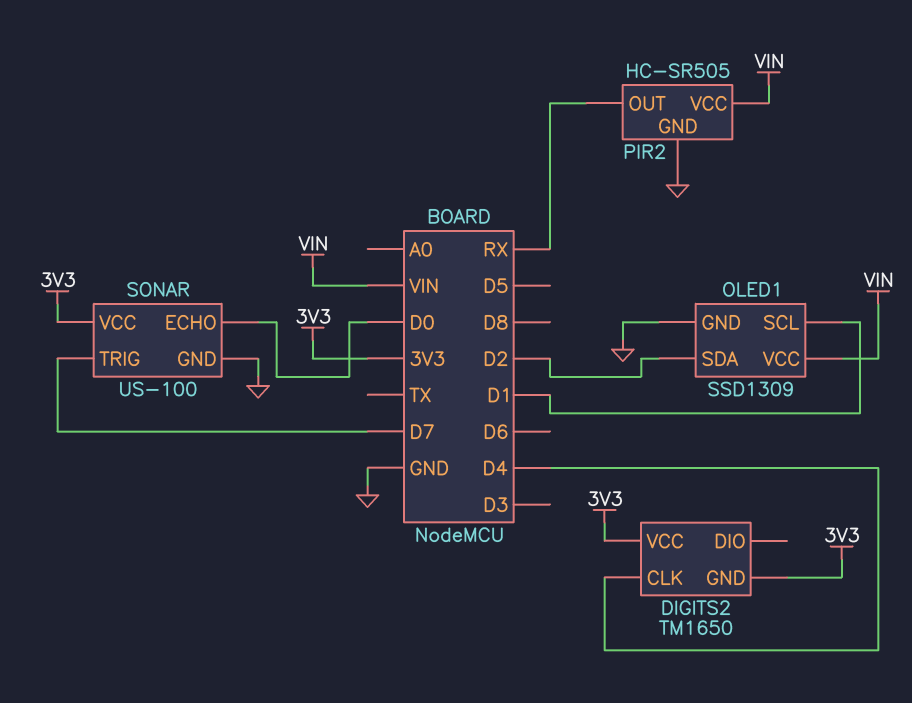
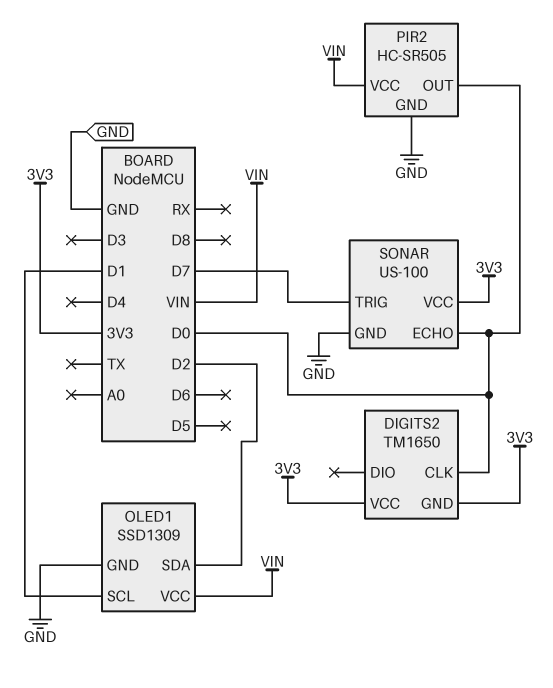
DIGITS2 pin CLK: D4 -> D0
PIR2 pin OUT: RX -> D0

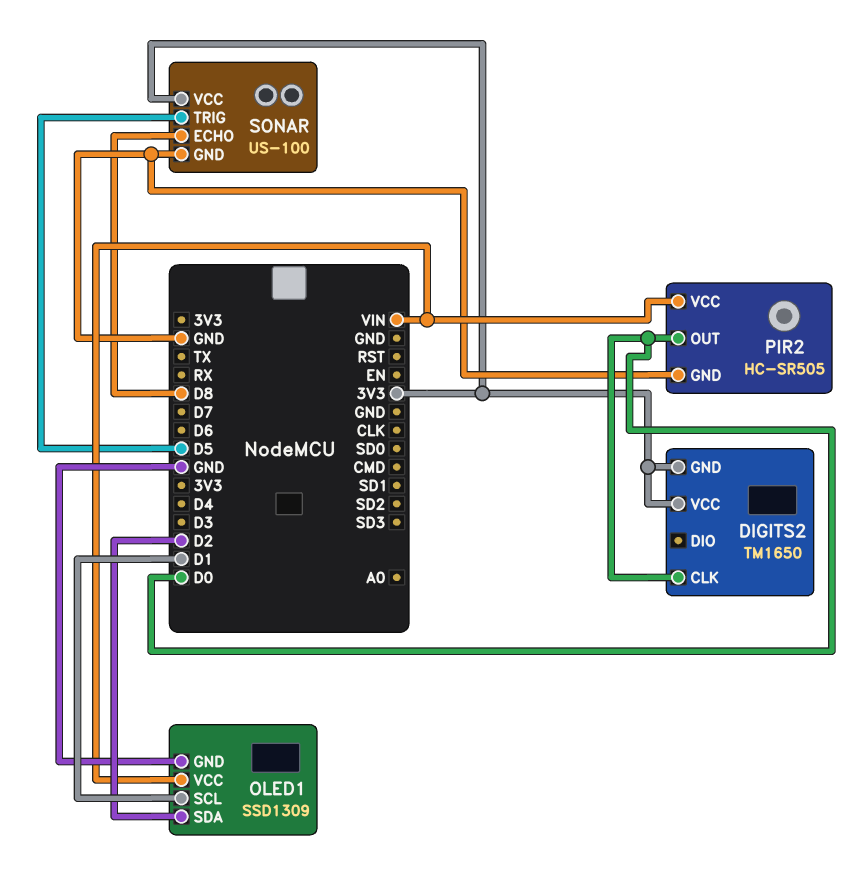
SONAR pin ECHO: D0 -> D8
SONAR pin TRIG: D7 -> D5

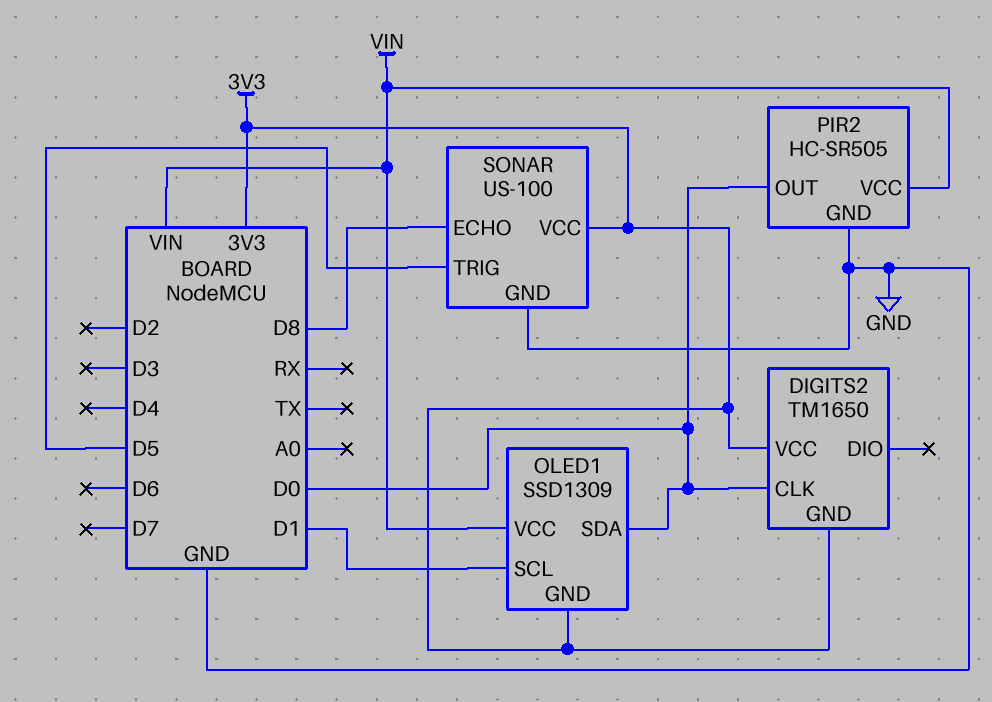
OLED1 pin GND: GND -> 3V3
OLED1 pin SDA: D2 -> D0

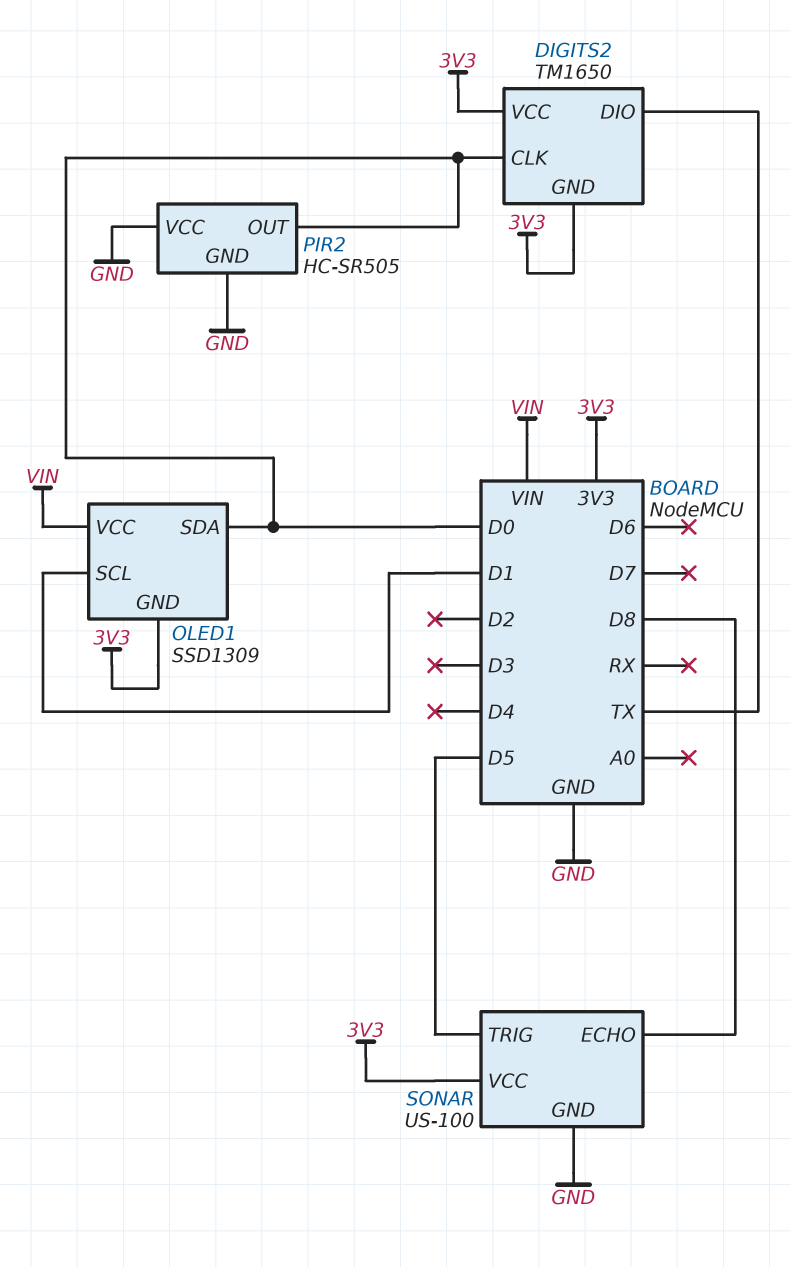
DIGITS2 pin DIO: none -> TX
PIR2 pin VCC: VIN -> GND

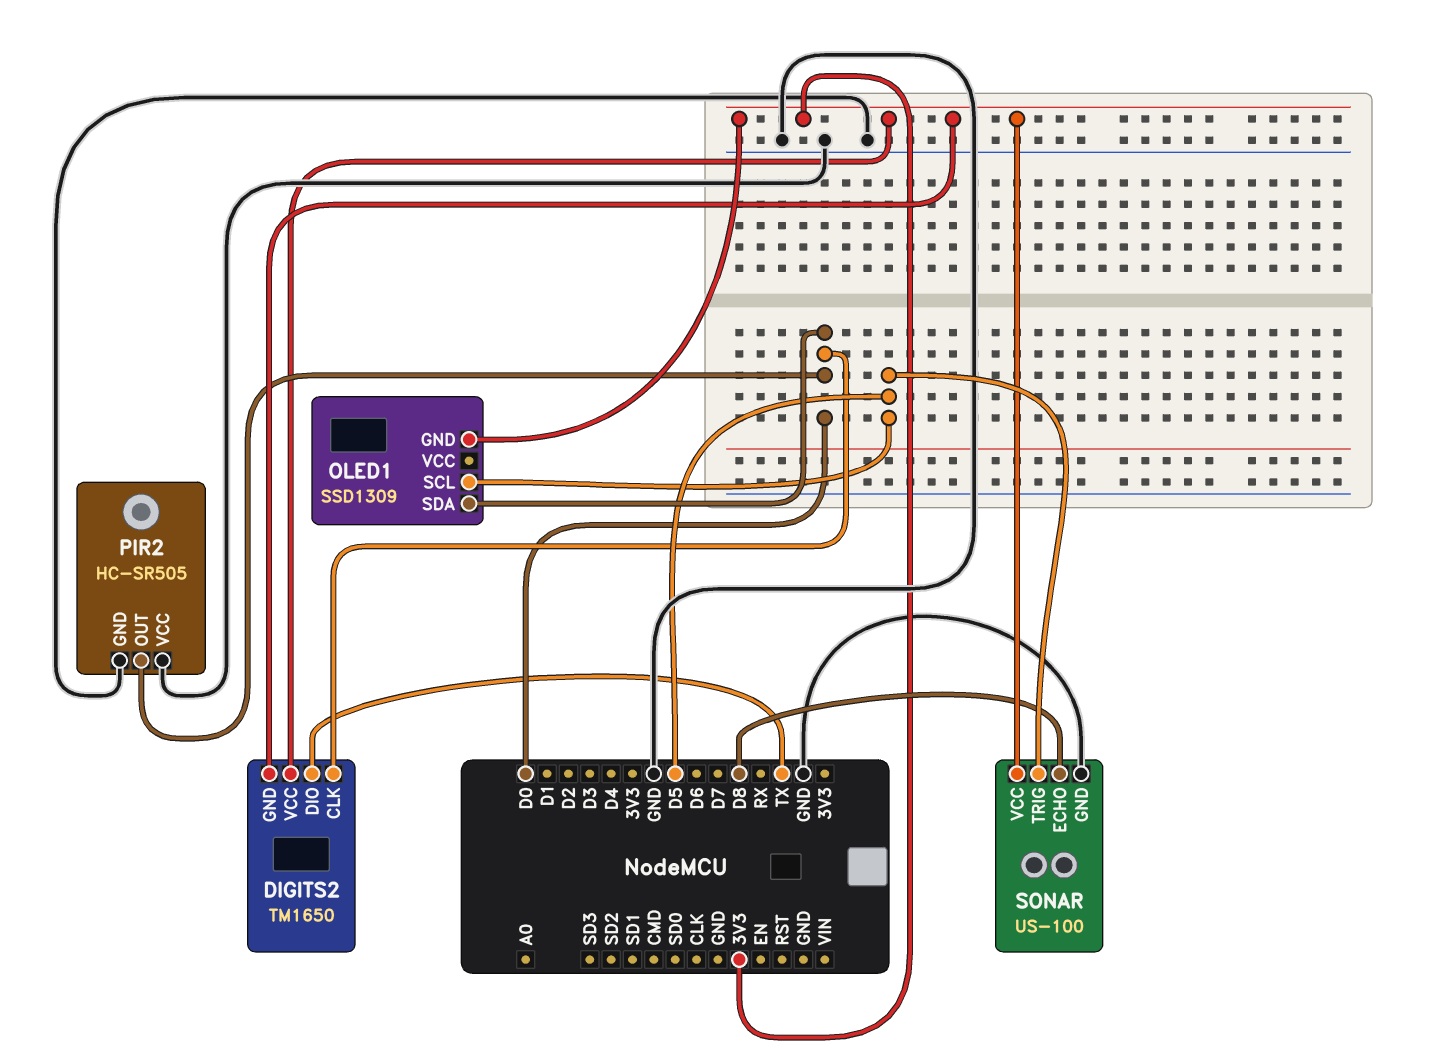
OLED1 pin SCL: D1 -> D5
OLED1 pin VCC: VIN -> none

